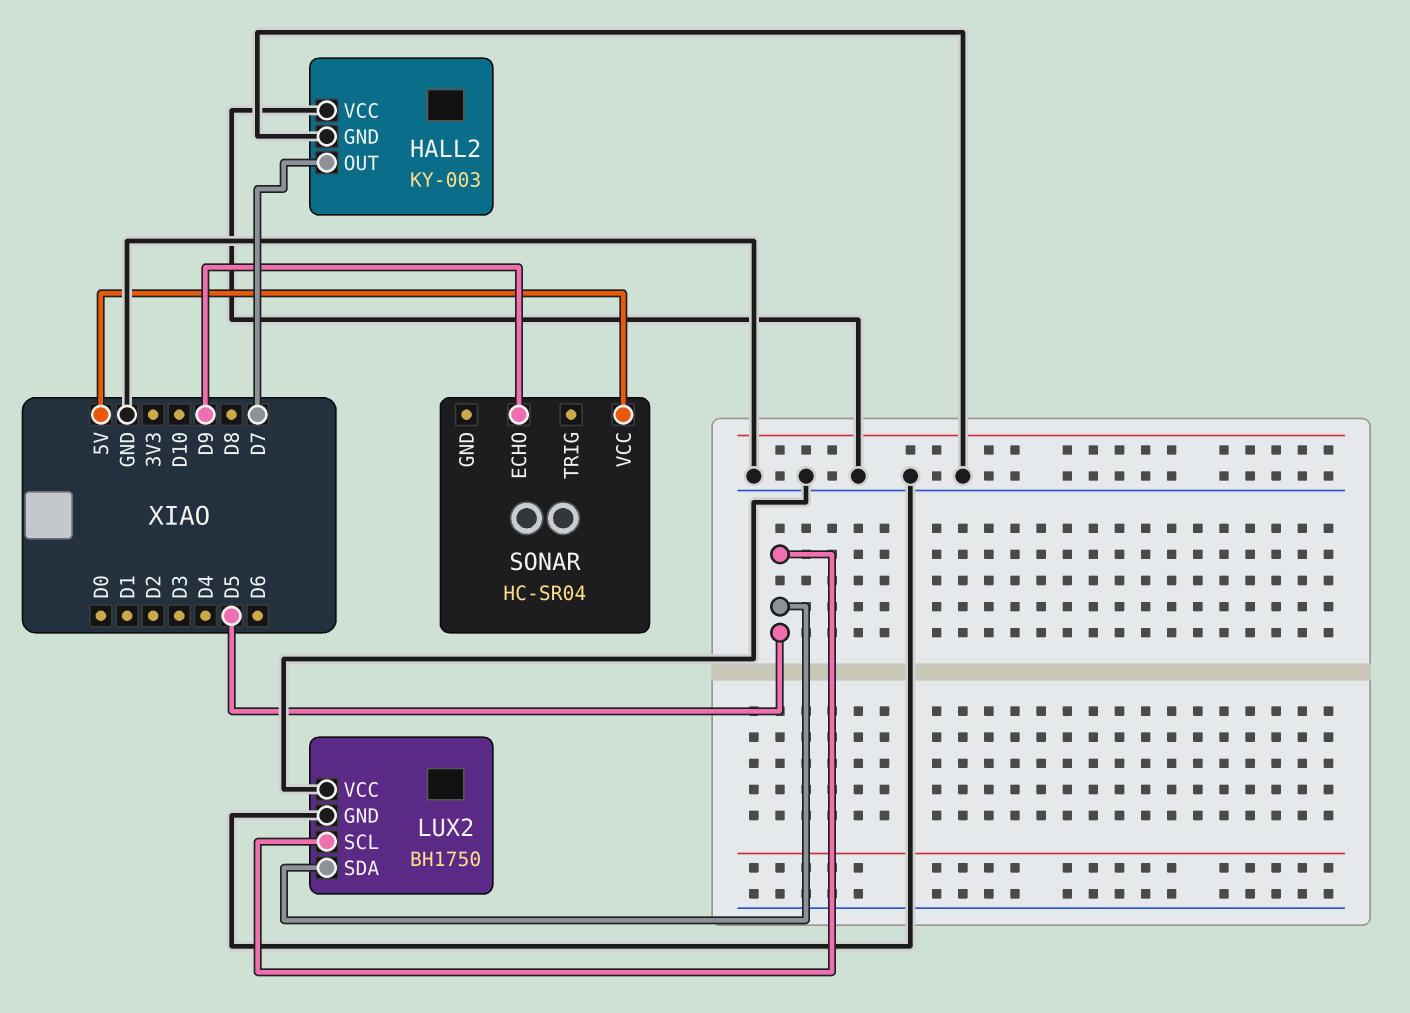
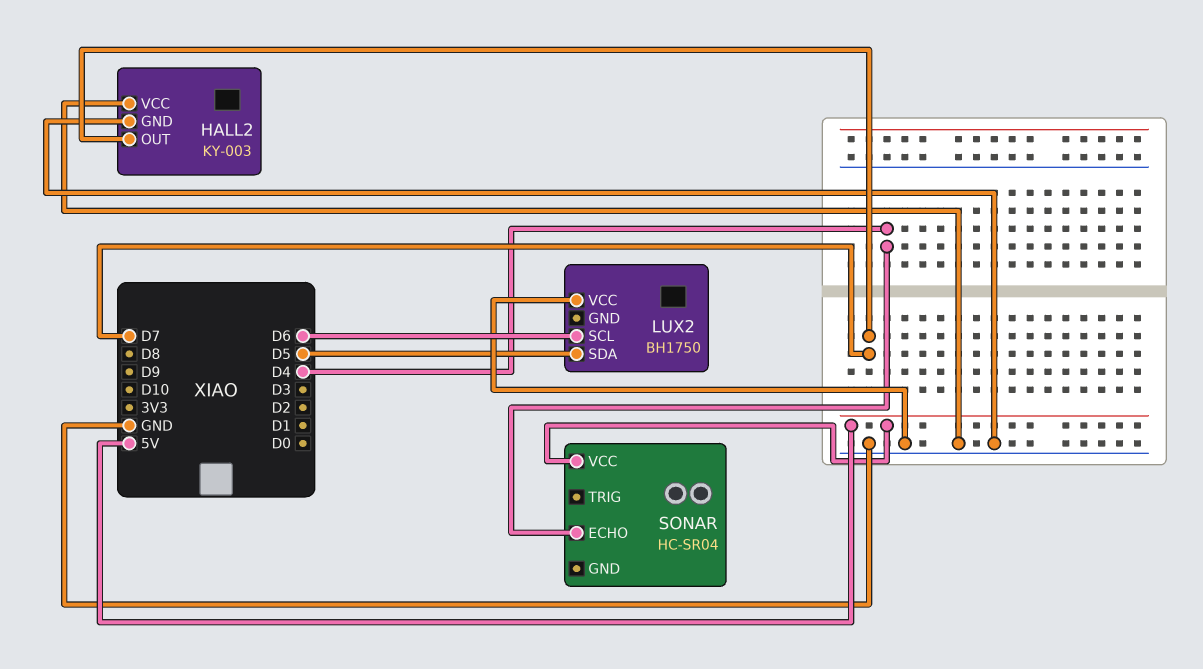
LUX2 pin GND: GND -> none
LUX2 pin SCL: D5 -> D6
SONAR pin ECHO: D9 -> D4

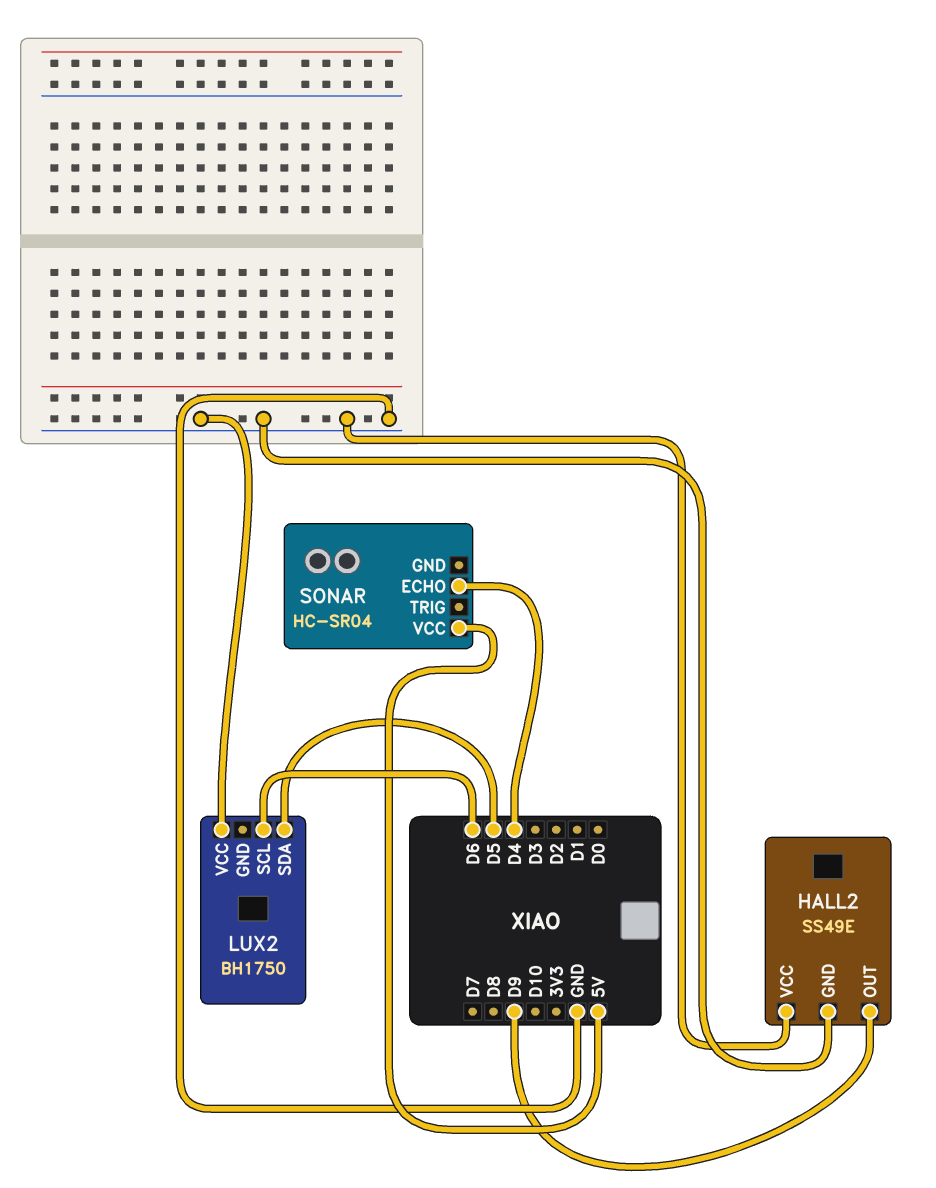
HALL2: KY-003 -> SS49E
HALL2 pin OUT: D7 -> D9

